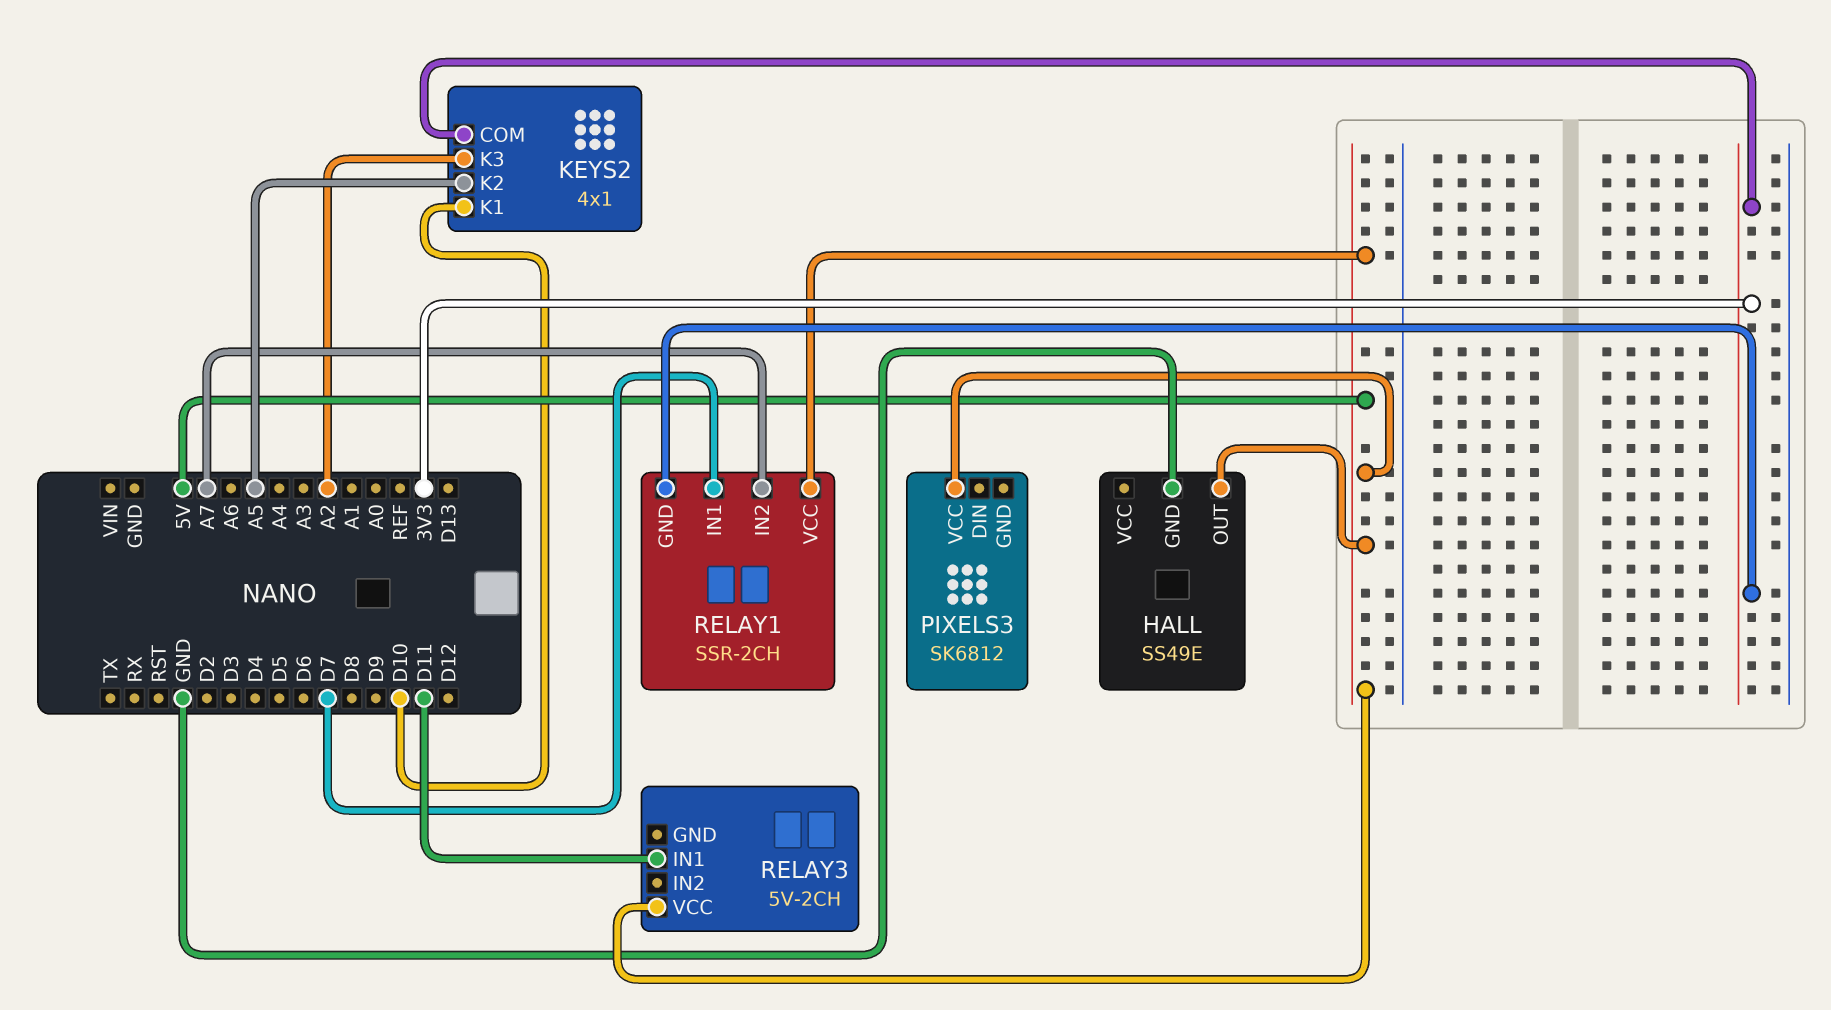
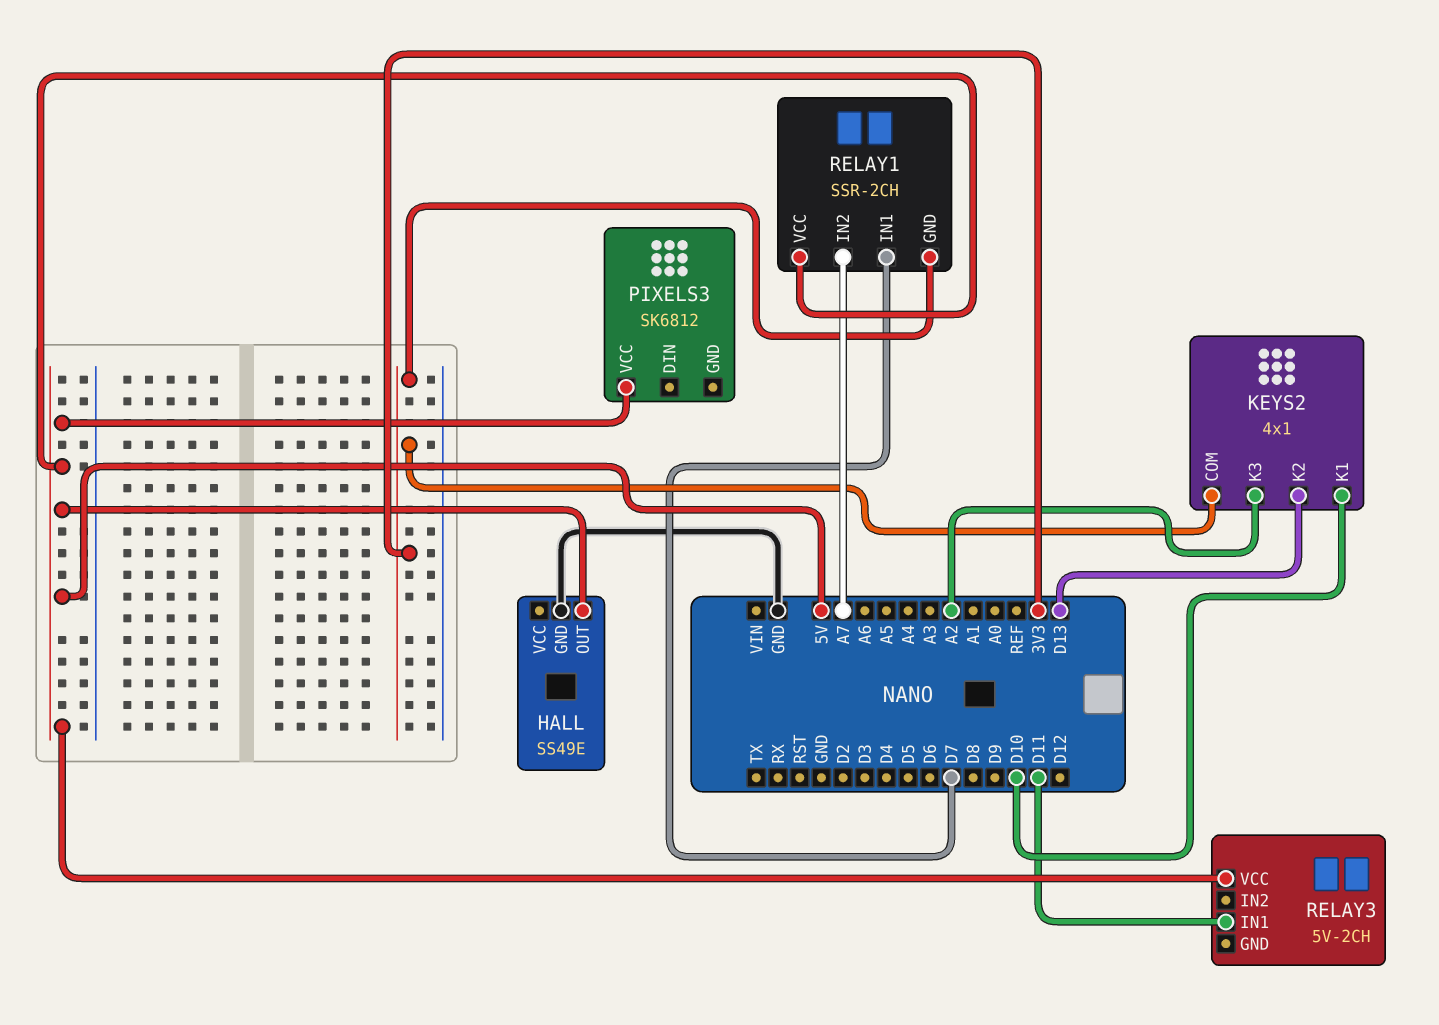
KEYS2 pin K2: A5 -> D13

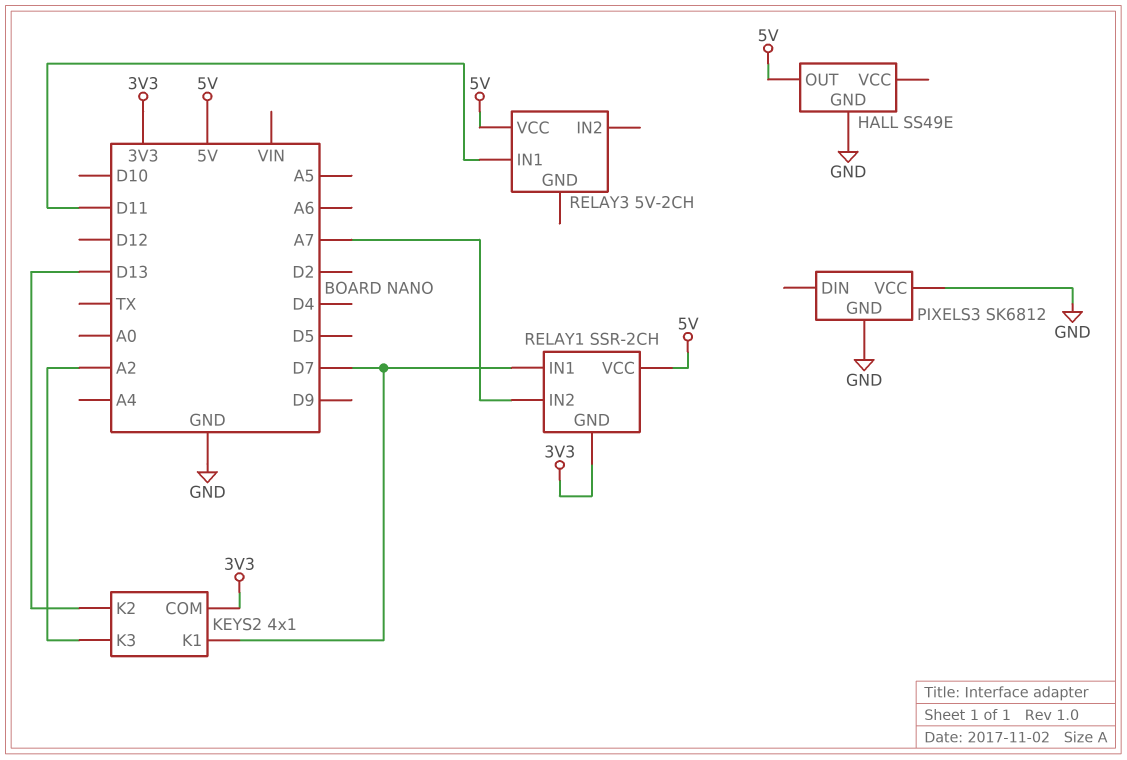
KEYS2 pin K1: D10 -> D7
PIXELS3 pin GND: none -> GND
PIXELS3 pin VCC: 5V -> GND

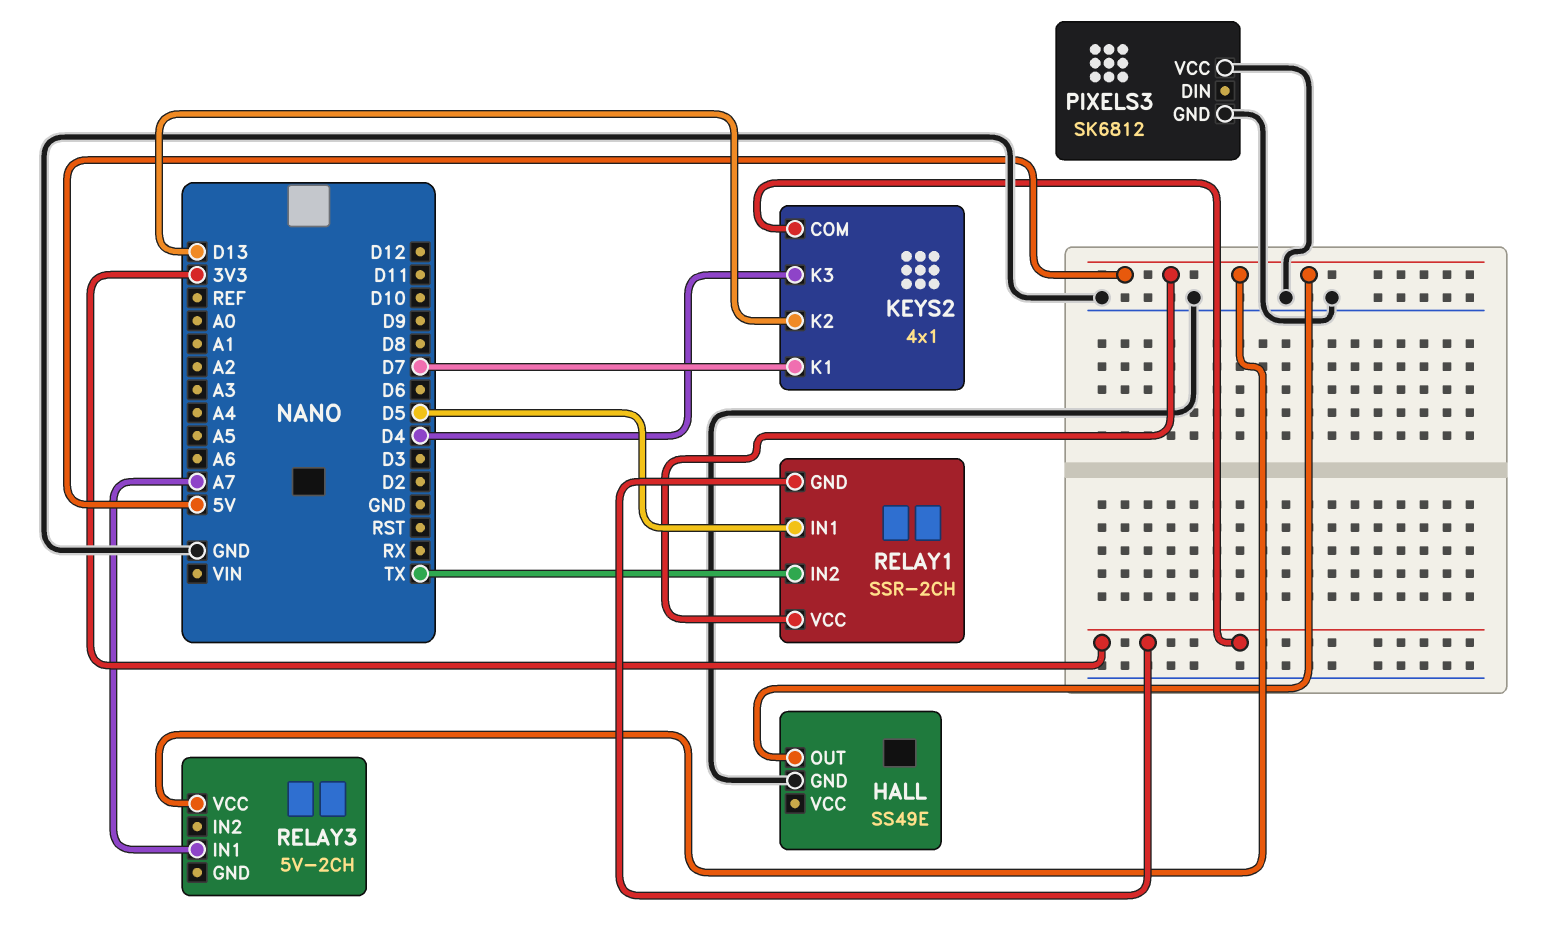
KEYS2 pin K3: A2 -> D4
RELAY1 pin IN1: D7 -> D5
RELAY1 pin IN2: A7 -> TX
RELAY3 pin IN1: D11 -> A7

